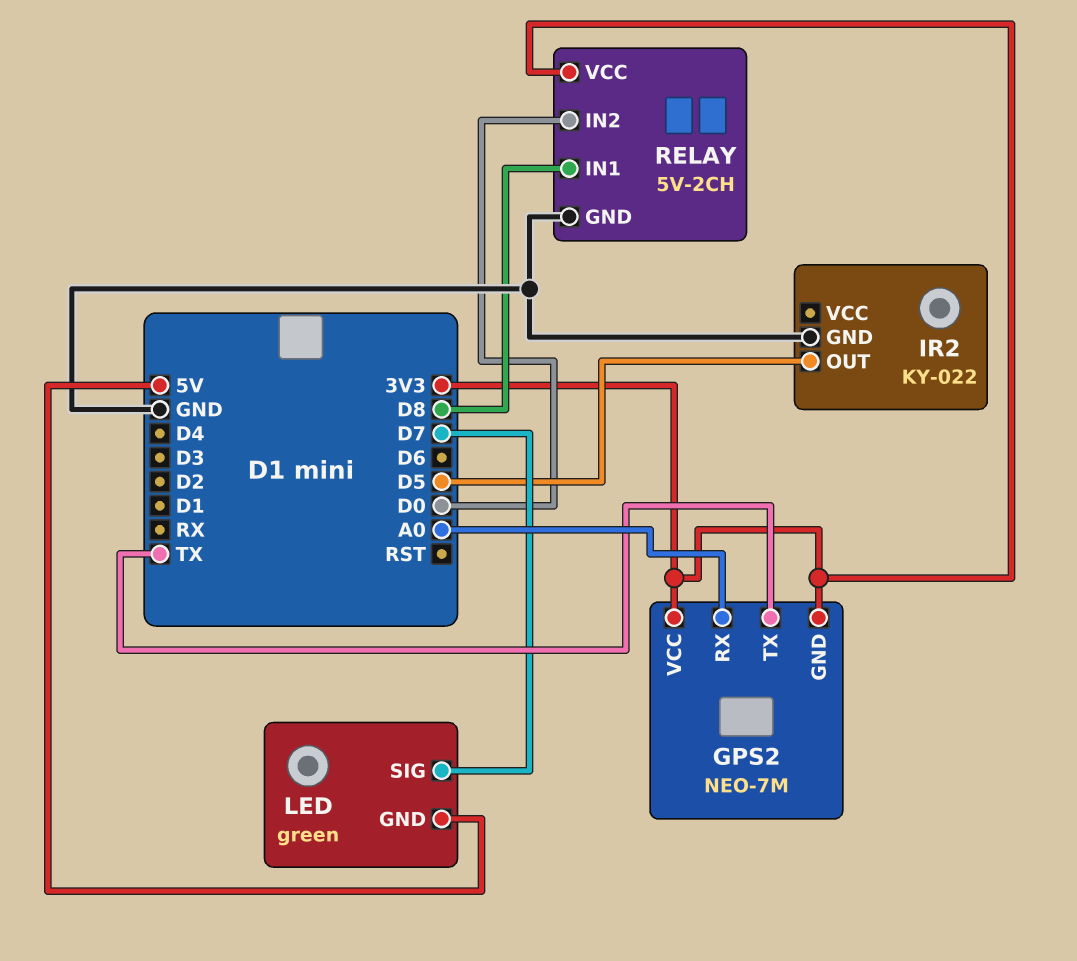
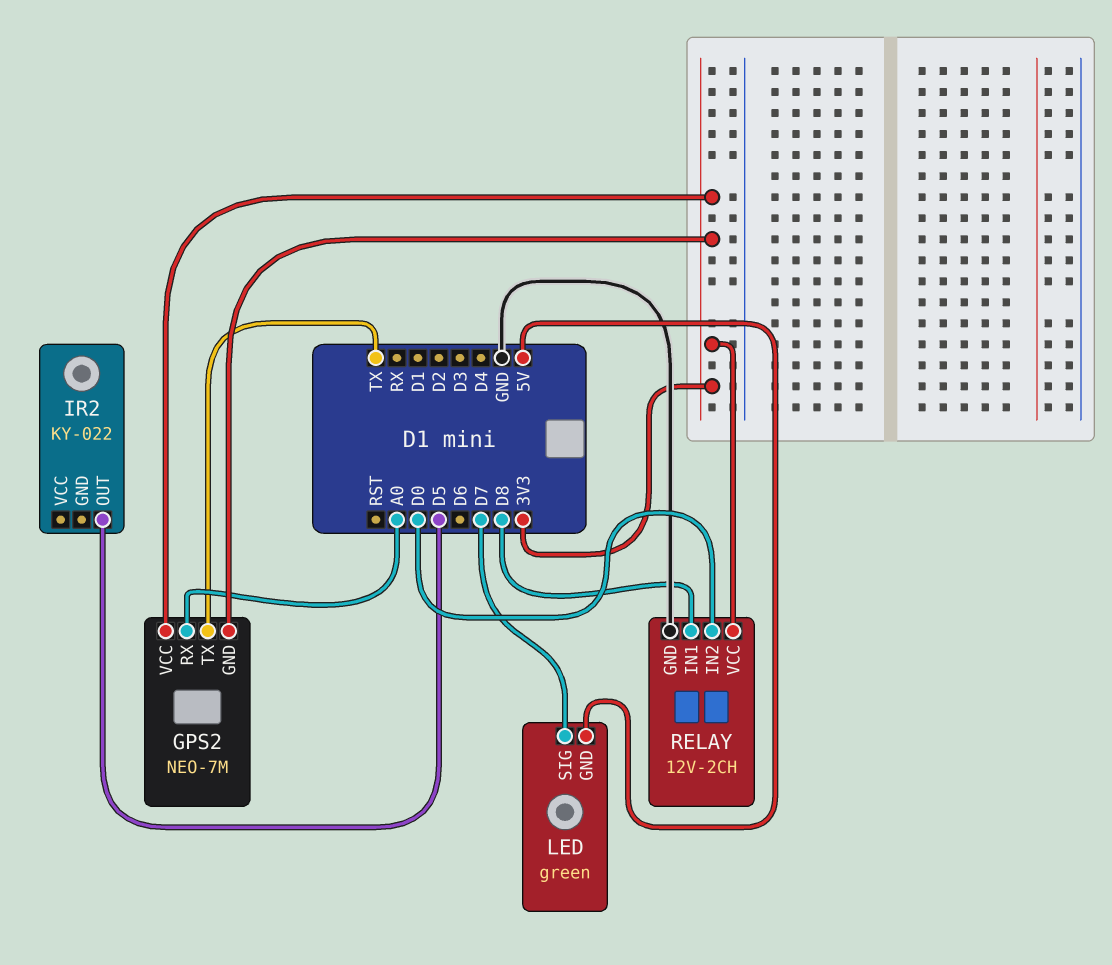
IR2 pin GND: GND -> none
RELAY: 5V-2CH -> 12V-2CH

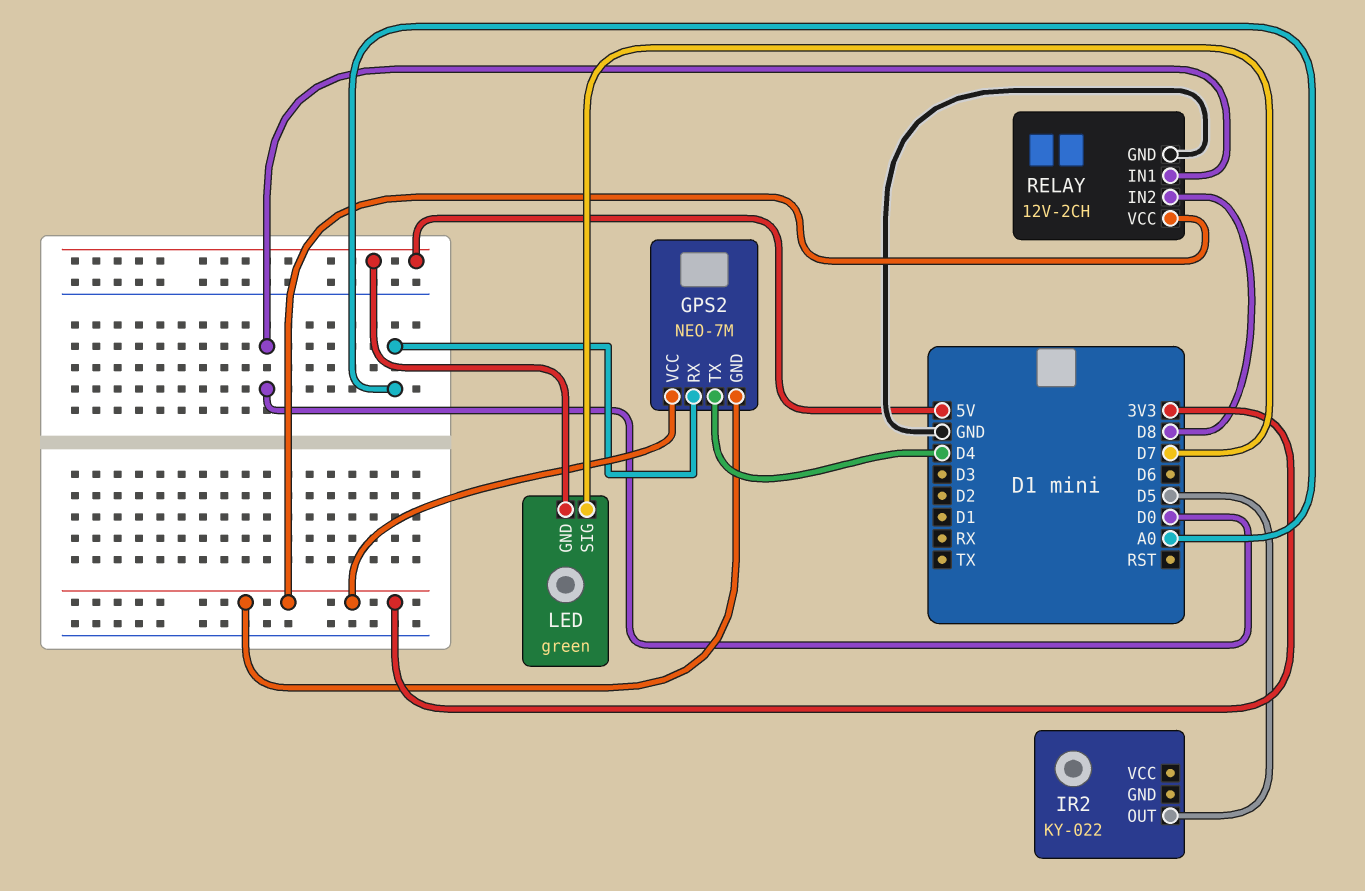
GPS2 pin TX: TX -> D4
RELAY pin IN1: D8 -> D0
RELAY pin IN2: D0 -> D8

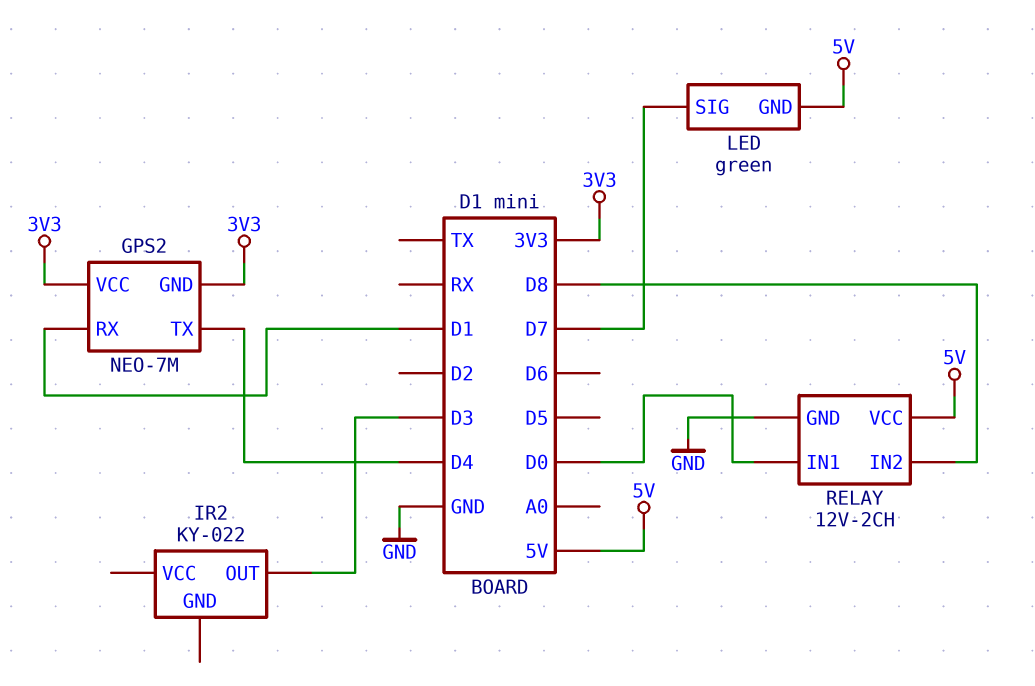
GPS2 pin RX: A0 -> D1
IR2 pin OUT: D5 -> D3
RELAY pin VCC: 3V3 -> 5V

